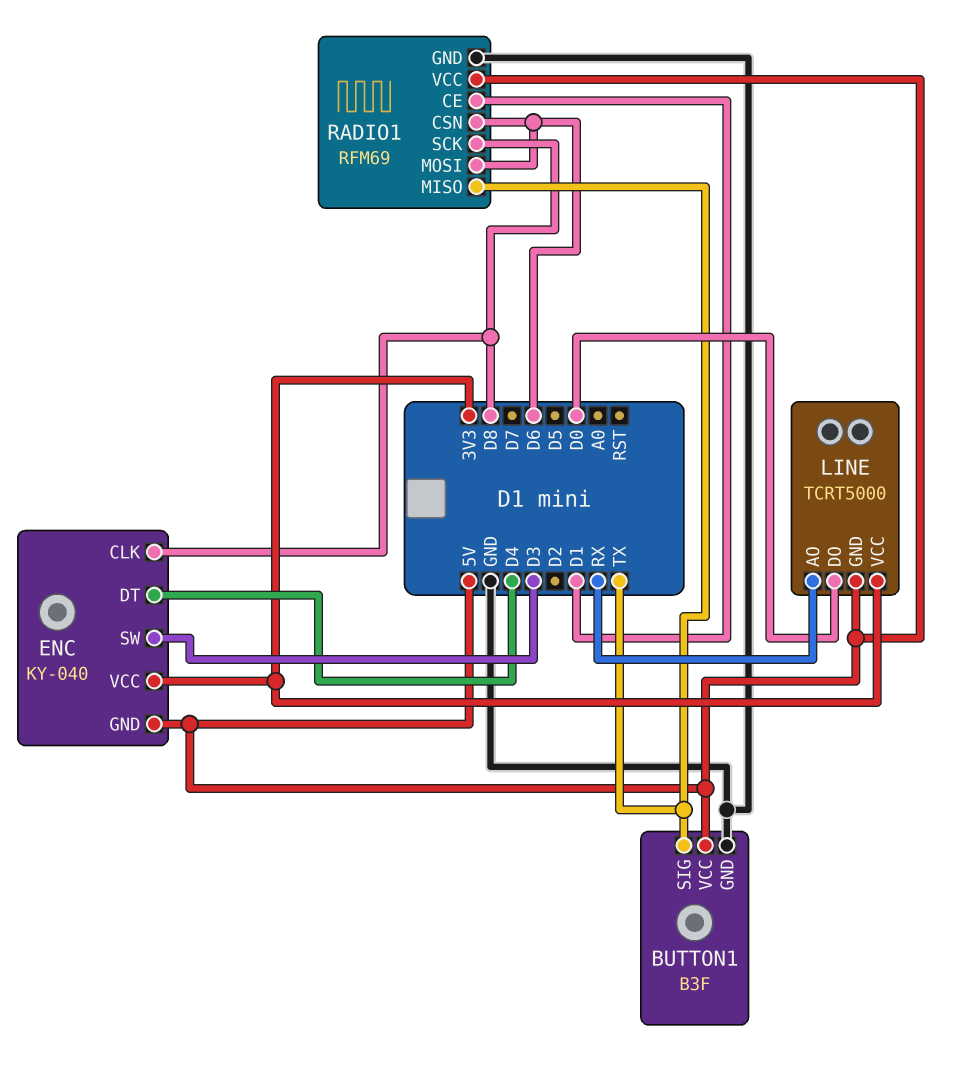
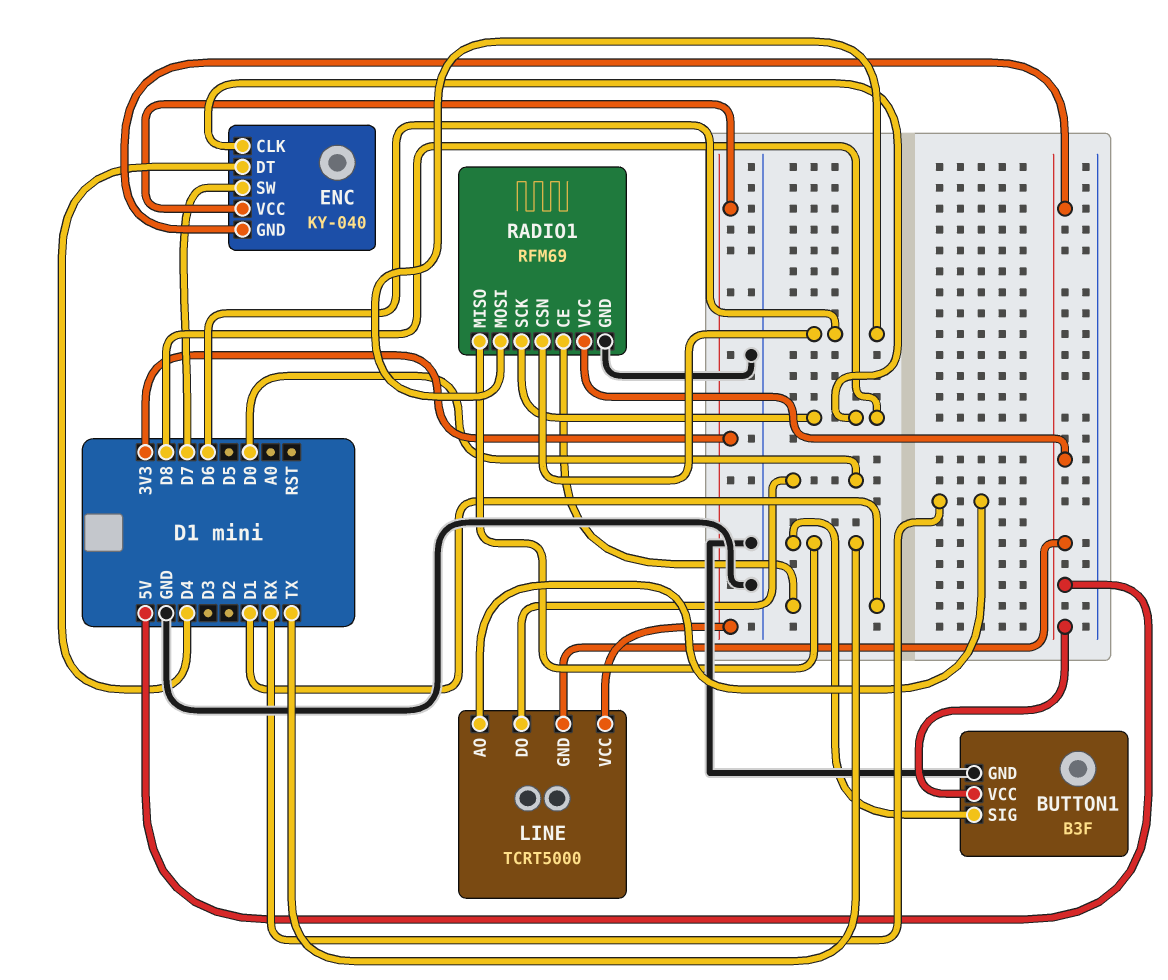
ENC pin SW: D3 -> D7

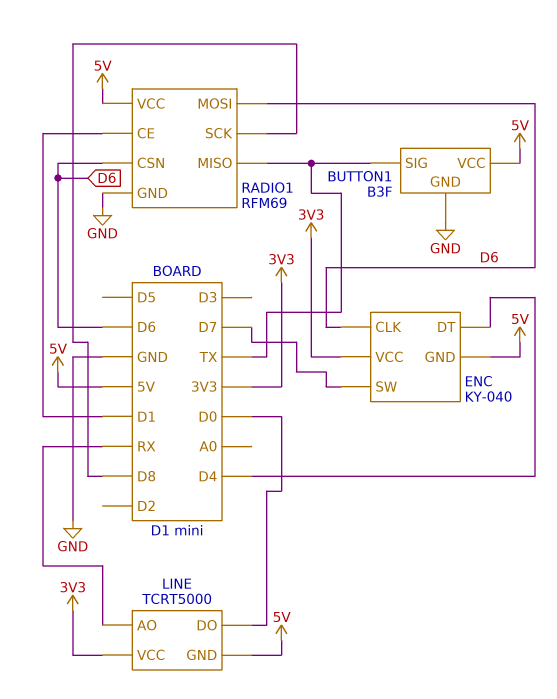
ENC pin CLK: D8 -> D6

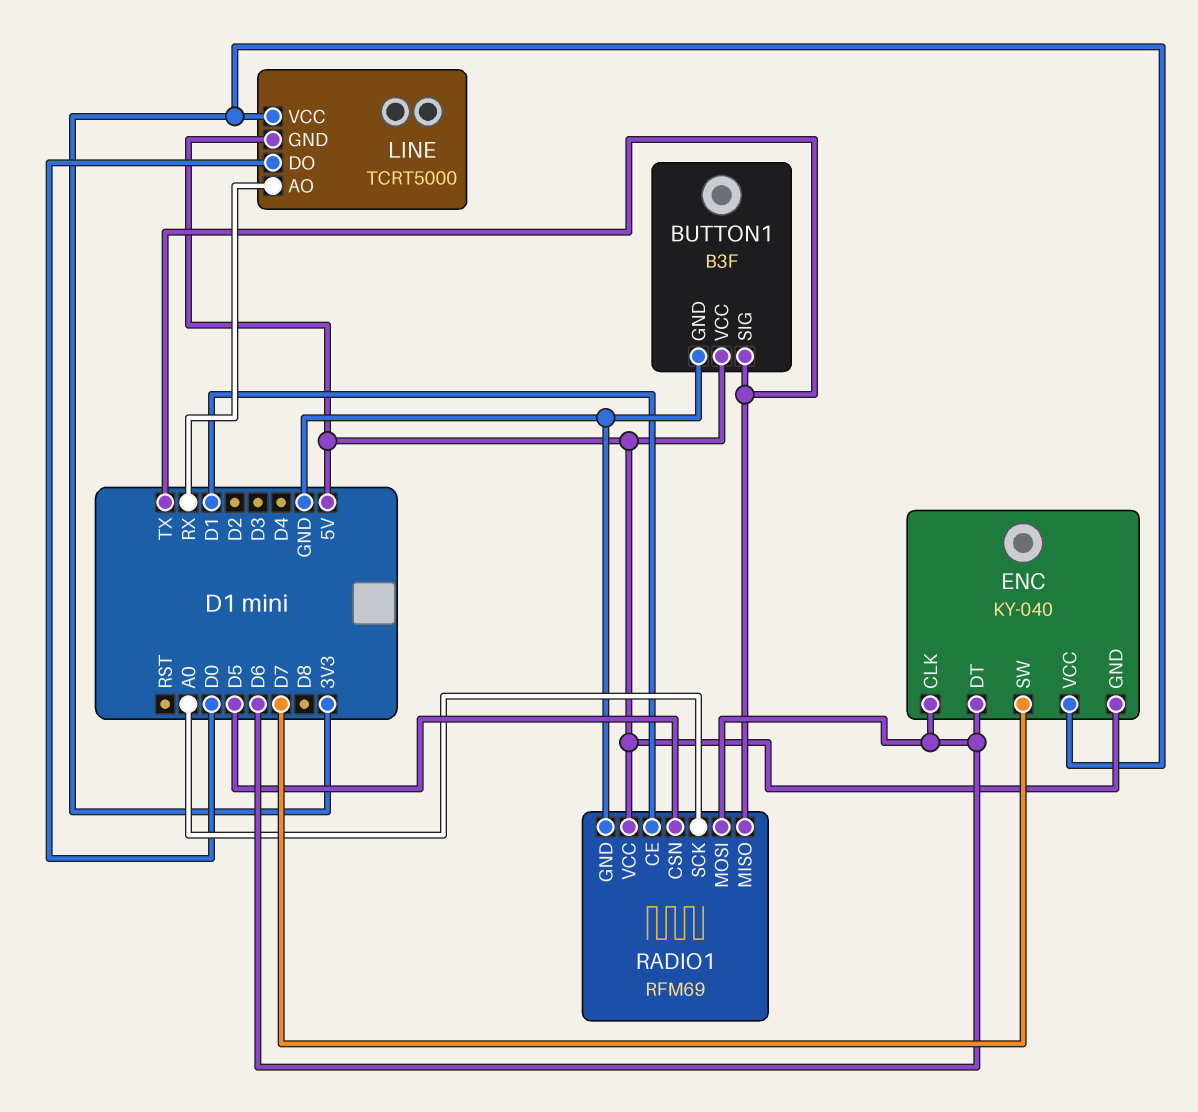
ENC pin DT: D4 -> D6
RADIO1 pin CSN: D6 -> D5
RADIO1 pin SCK: D8 -> A0

